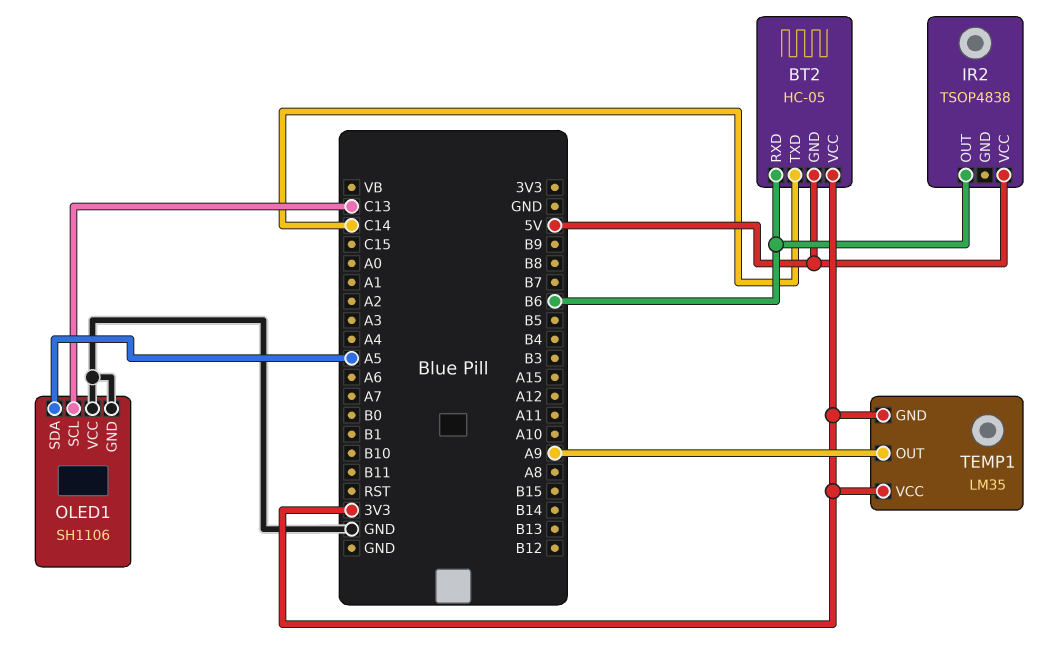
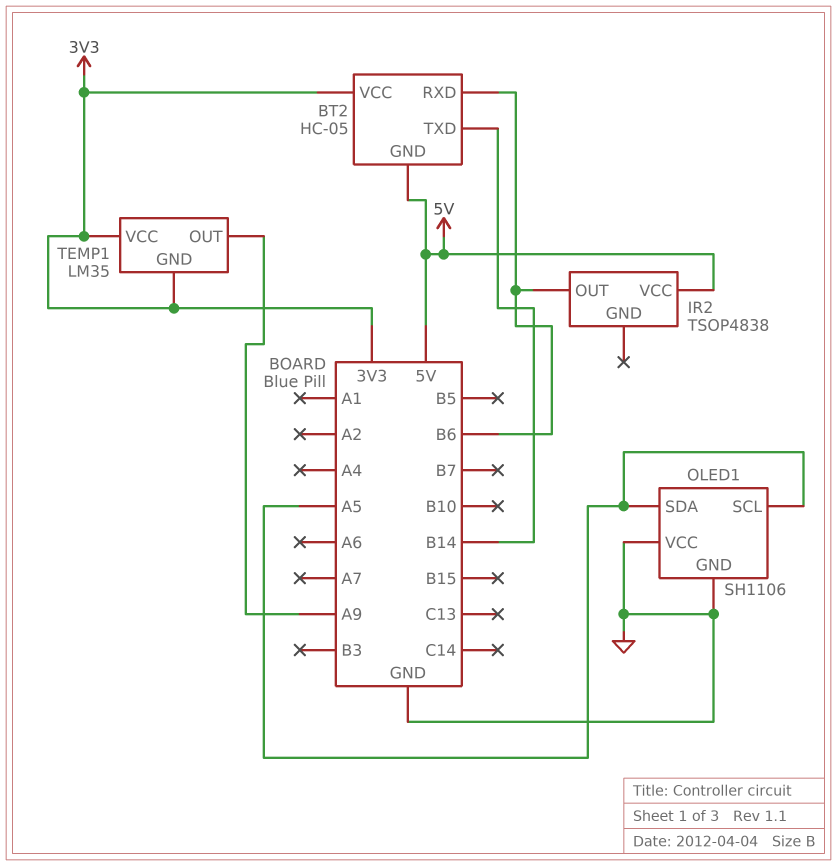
BT2 pin TXD: C14 -> B14
OLED1 pin SCL: C13 -> A5

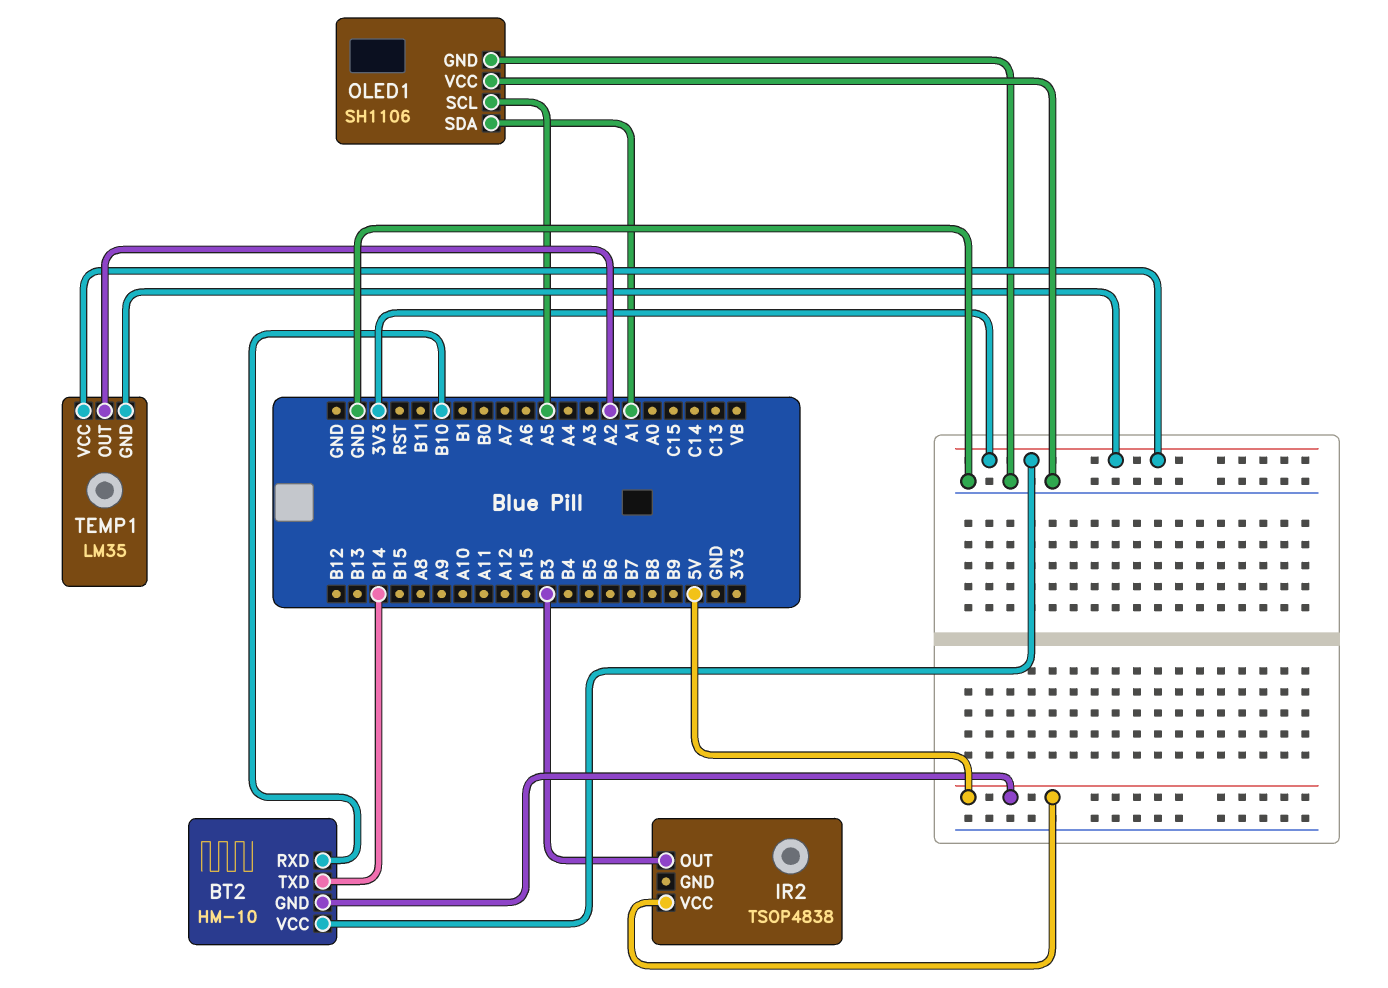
BT2: HC-05 -> HM-10
BT2 pin RXD: B6 -> B10
IR2 pin OUT: B6 -> B3
OLED1 pin SDA: A5 -> A1
TEMP1 pin OUT: A9 -> A2

